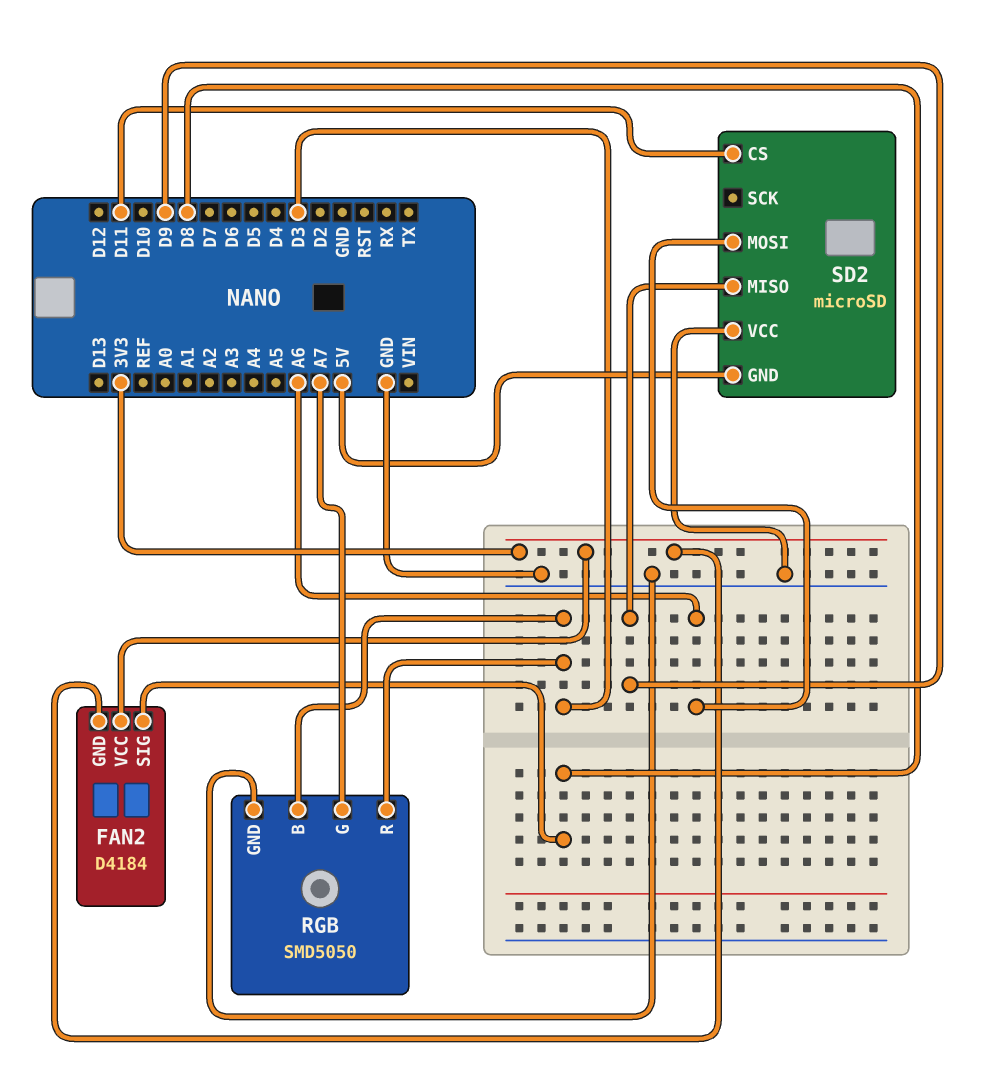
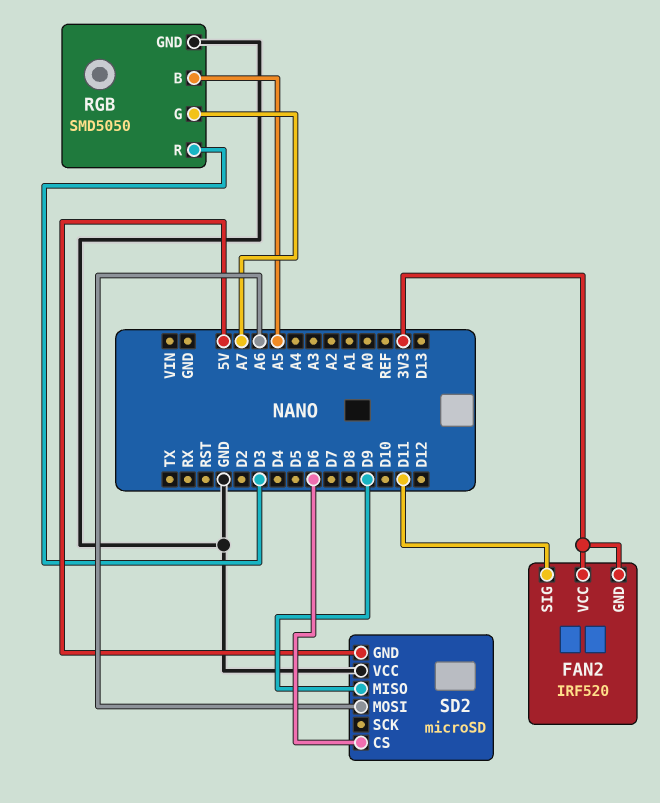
FAN2: D4184 -> IRF520
FAN2 pin SIG: D8 -> D11
RGB pin B: D3 -> A5
SD2 pin CS: D11 -> D6

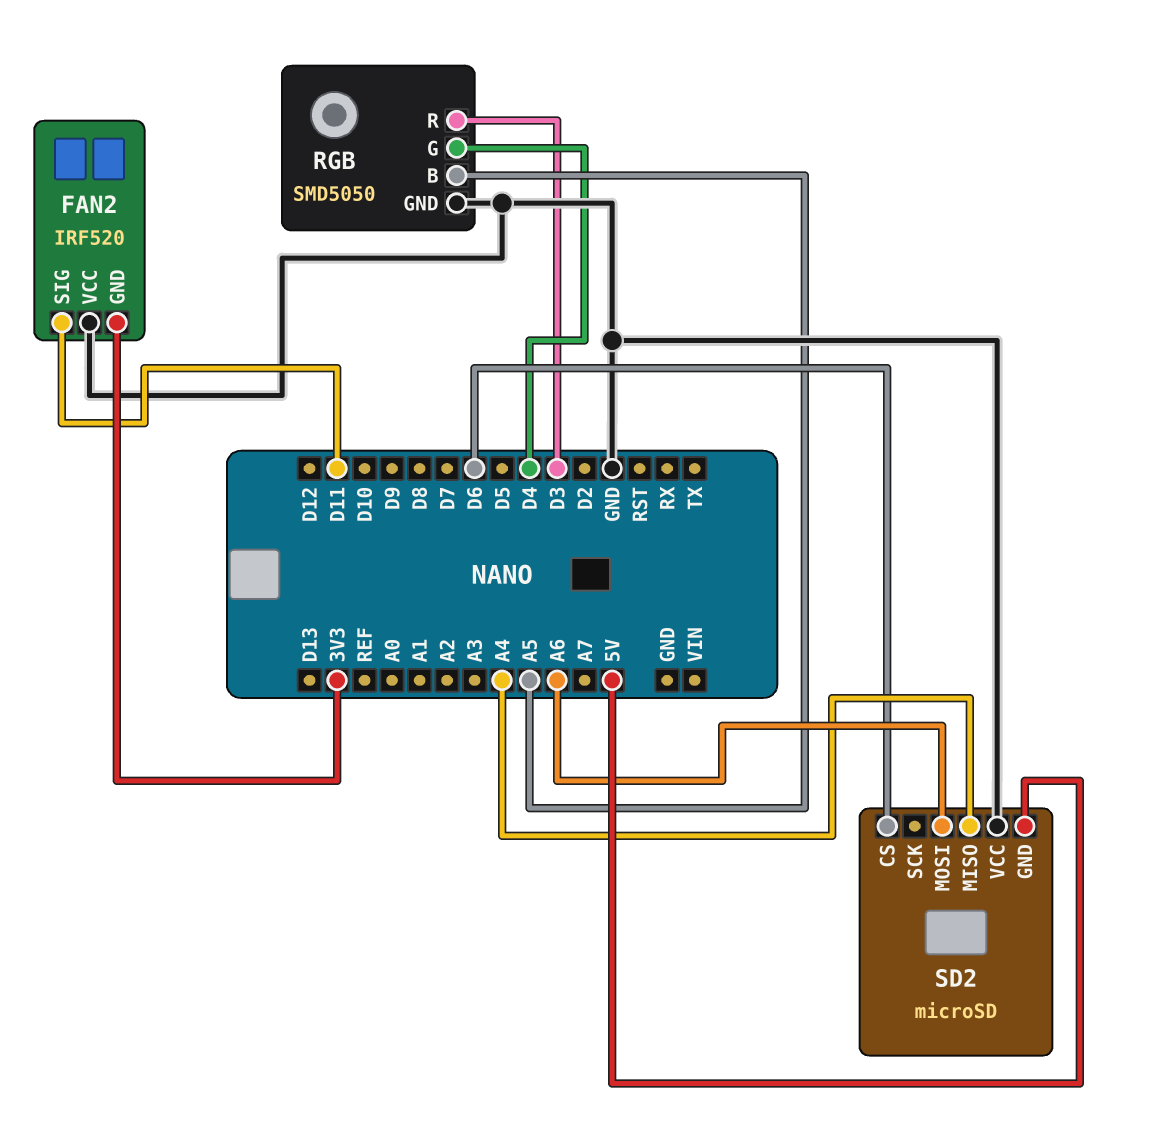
FAN2 pin VCC: 3V3 -> GND
RGB pin G: A7 -> D4
SD2 pin MISO: D9 -> A4

